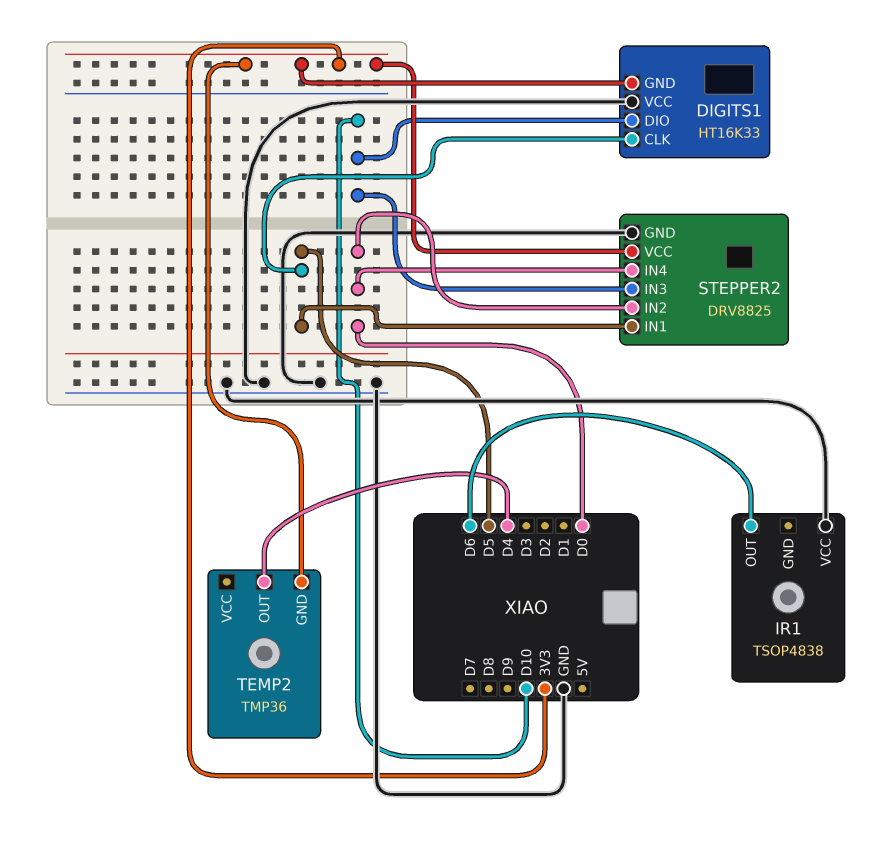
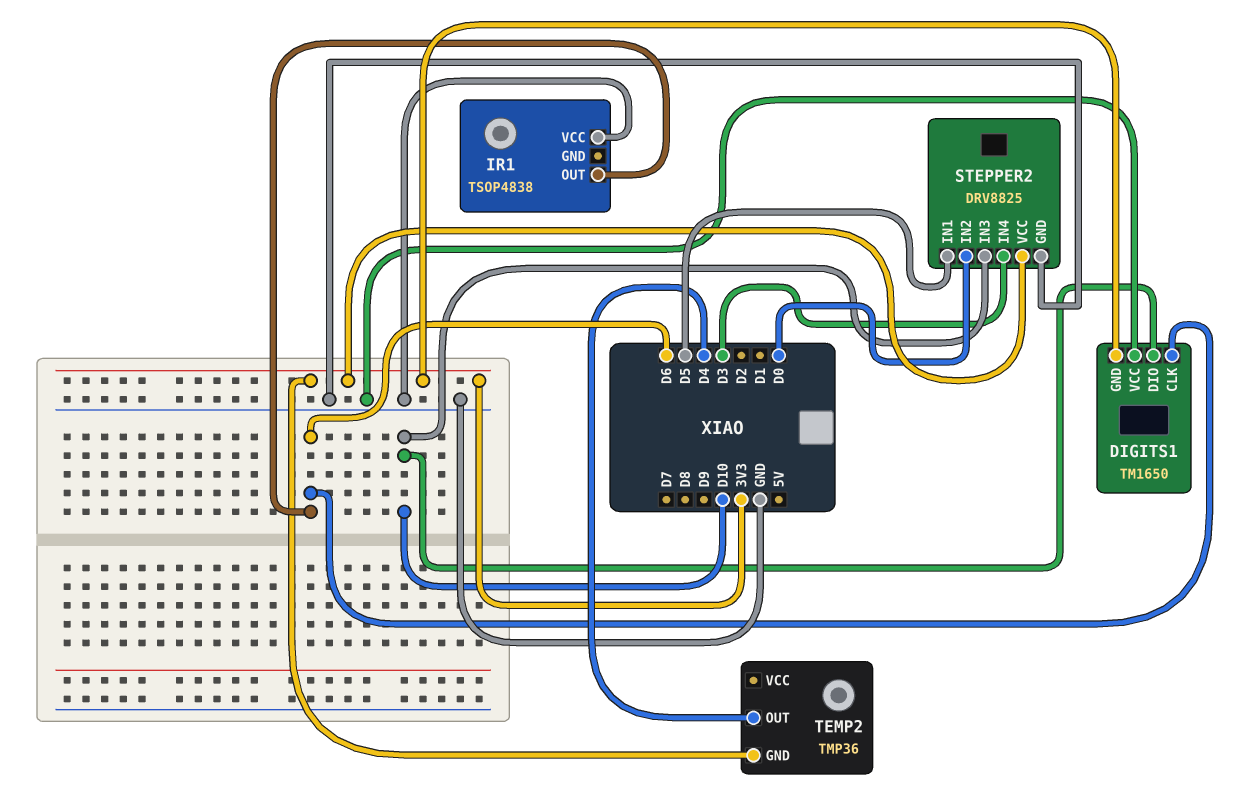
DIGITS1: HT16K33 -> TM1650
DIGITS1 pin CLK: D5 -> D6
STEPPER2 pin IN4: D0 -> D3

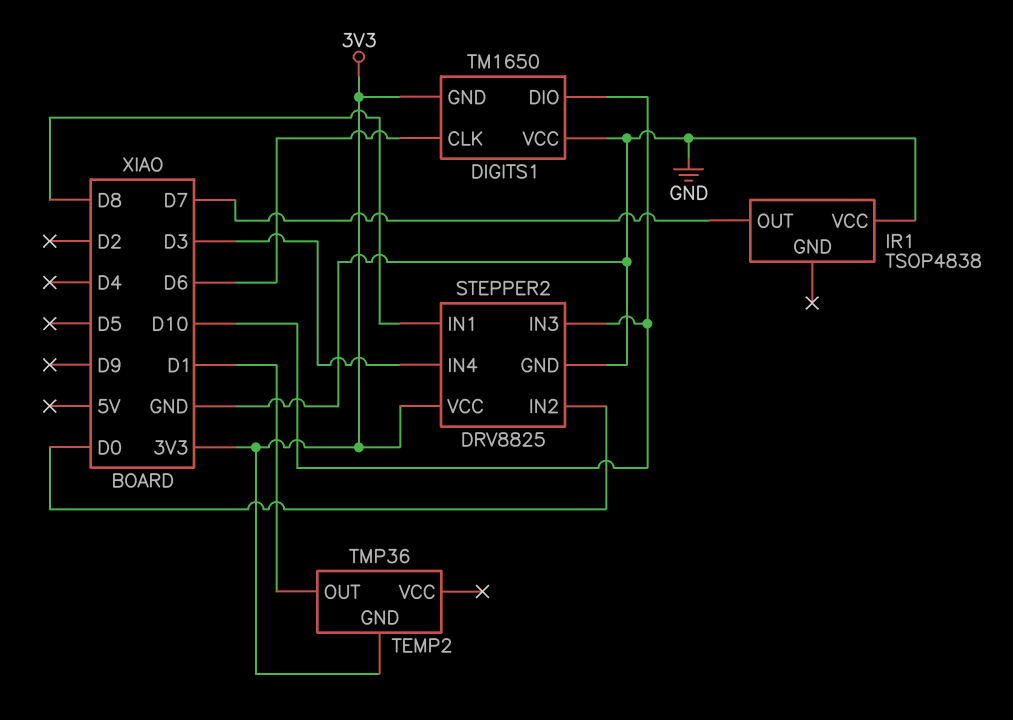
IR1 pin OUT: D6 -> D7
STEPPER2 pin IN1: D5 -> D8
TEMP2 pin OUT: D4 -> D1

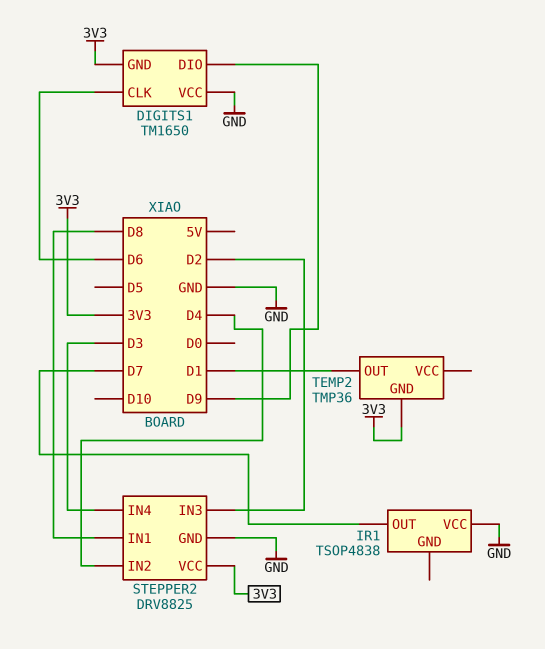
DIGITS1 pin DIO: D10 -> D9
STEPPER2 pin IN2: D0 -> D4
STEPPER2 pin IN3: D10 -> D2

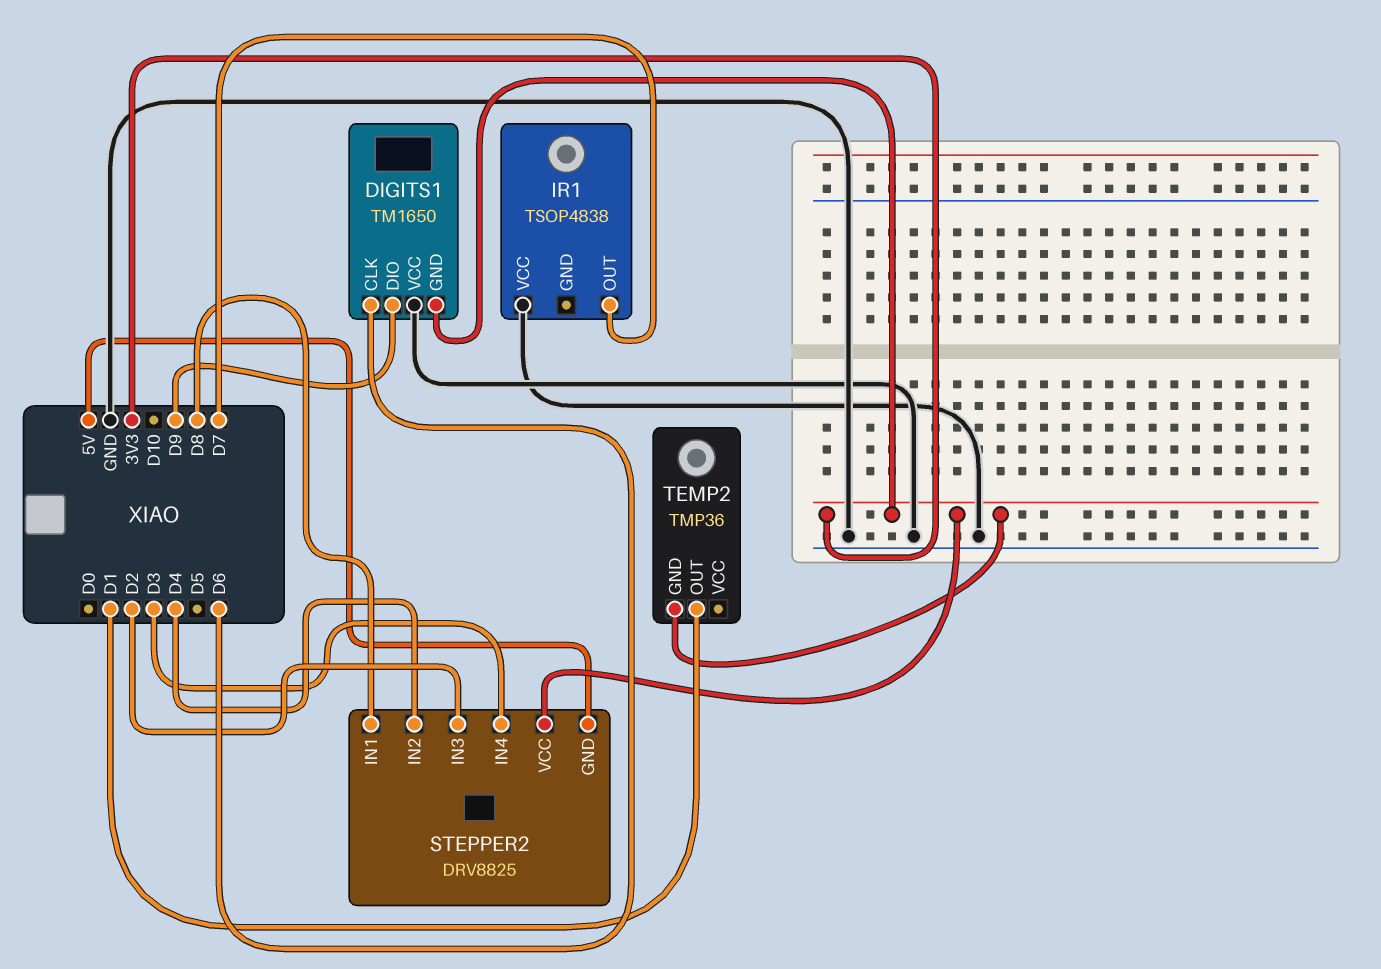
STEPPER2 pin GND: GND -> 5V

